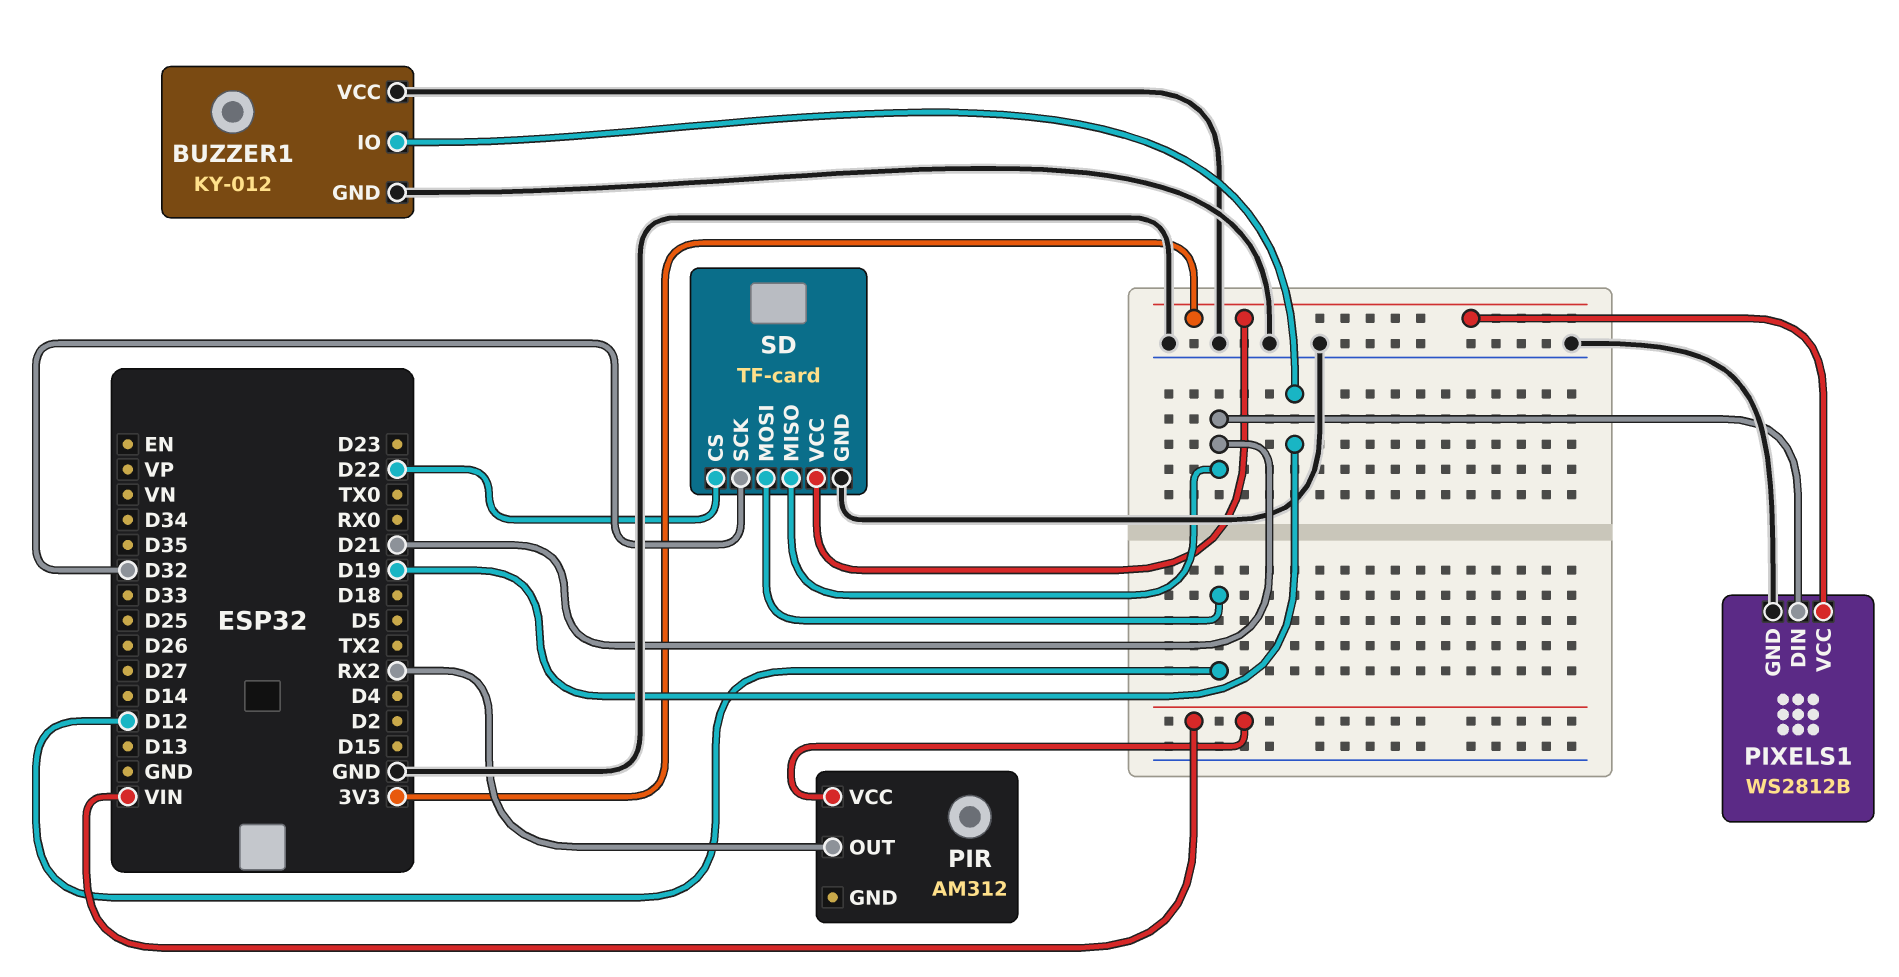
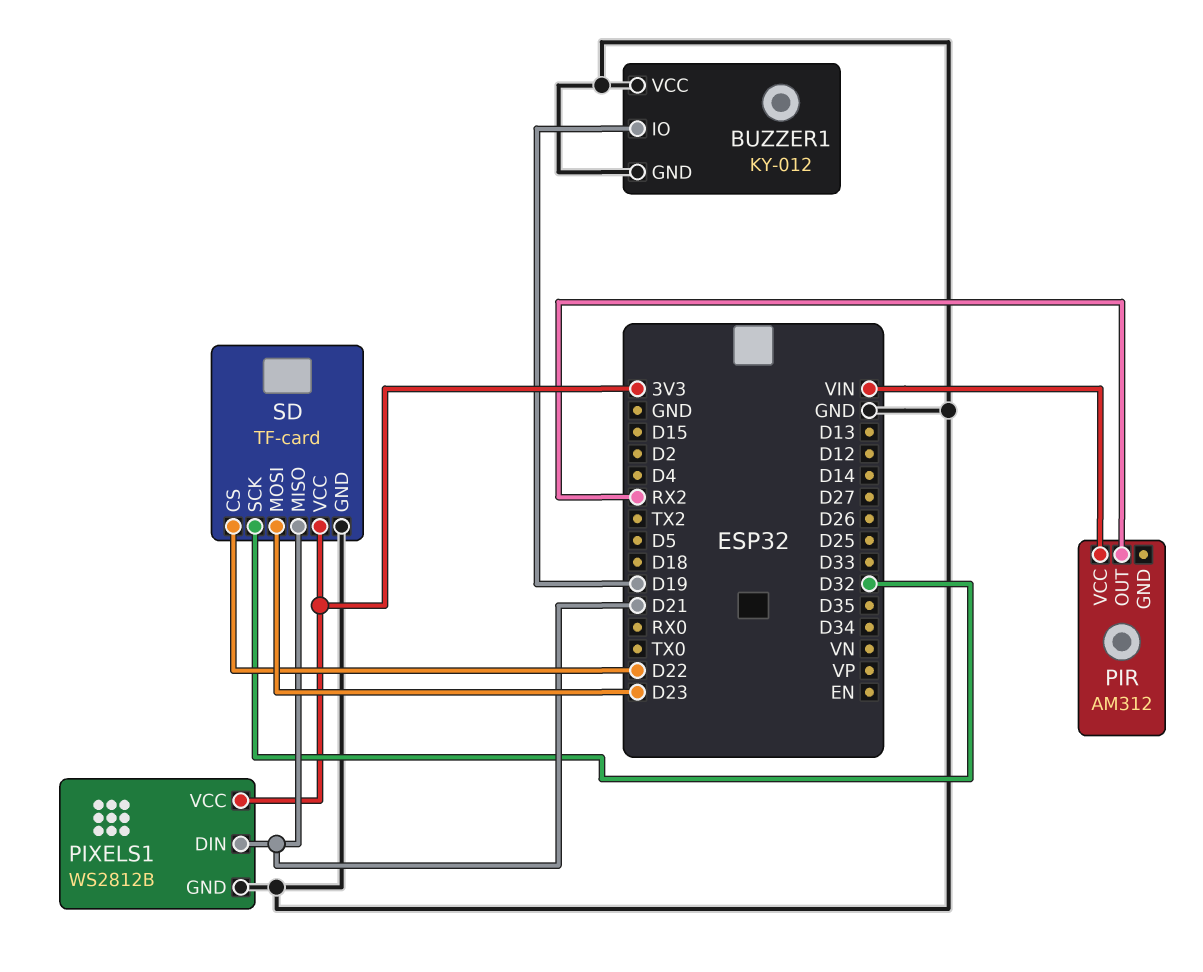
SD pin MOSI: D12 -> D23

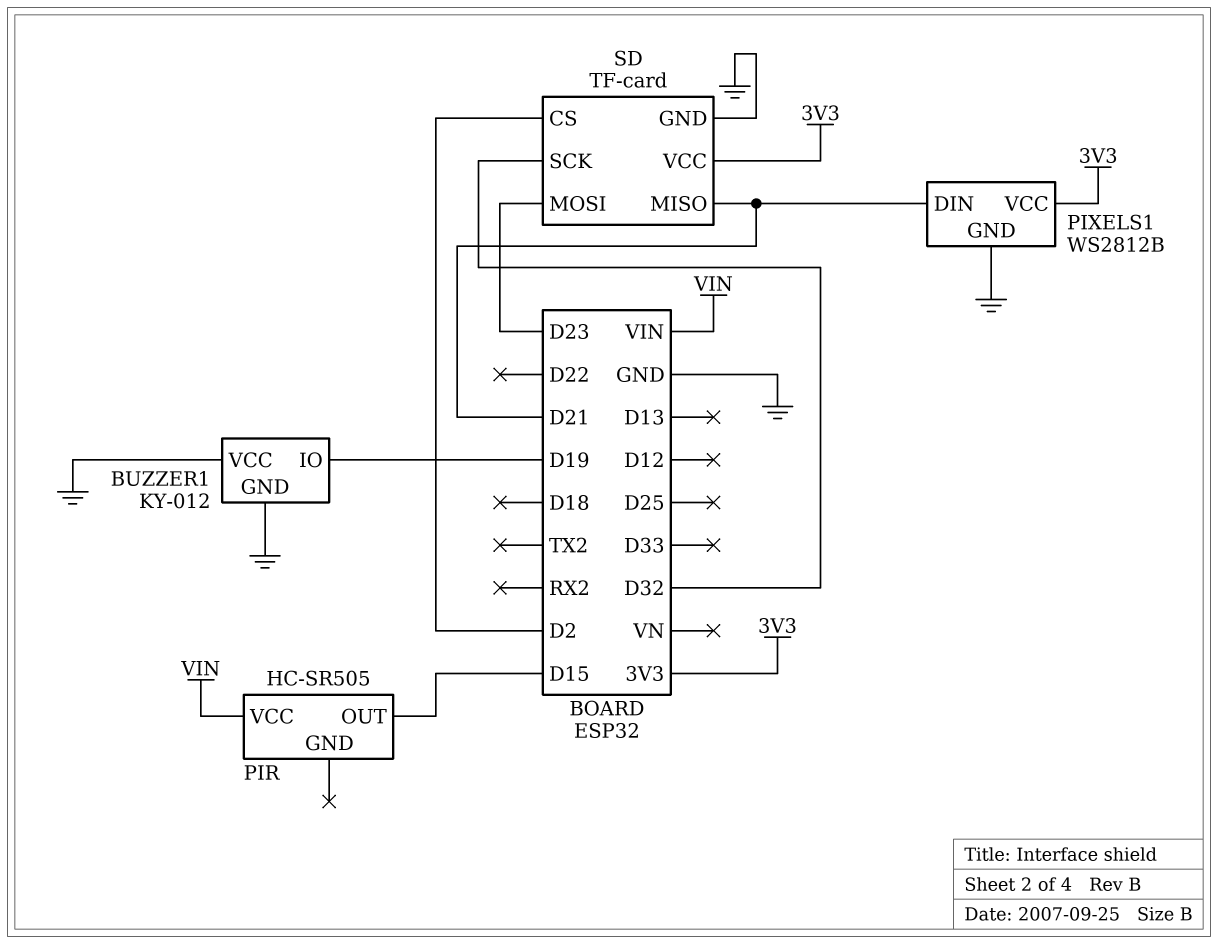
PIR: AM312 -> HC-SR505
PIR pin OUT: RX2 -> D15
SD pin CS: D22 -> D2

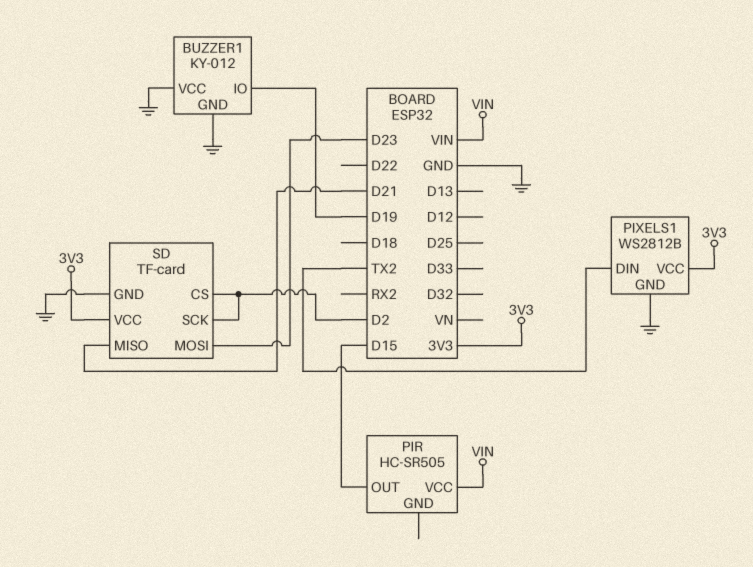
PIXELS1 pin DIN: D21 -> TX2
SD pin SCK: D32 -> D2

